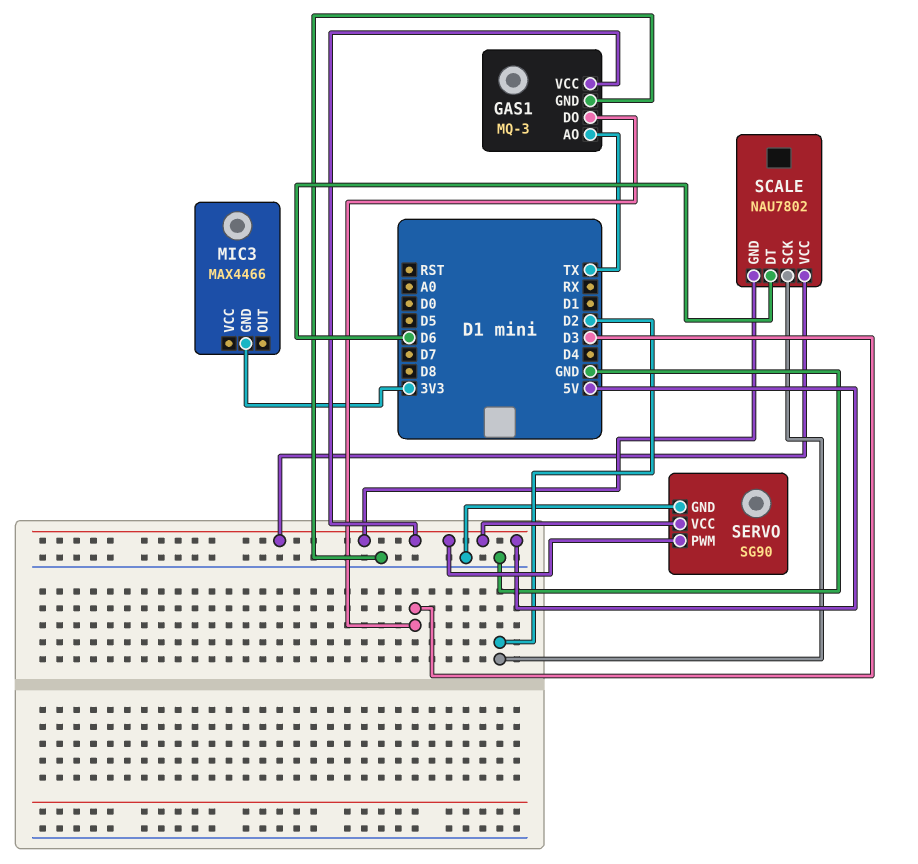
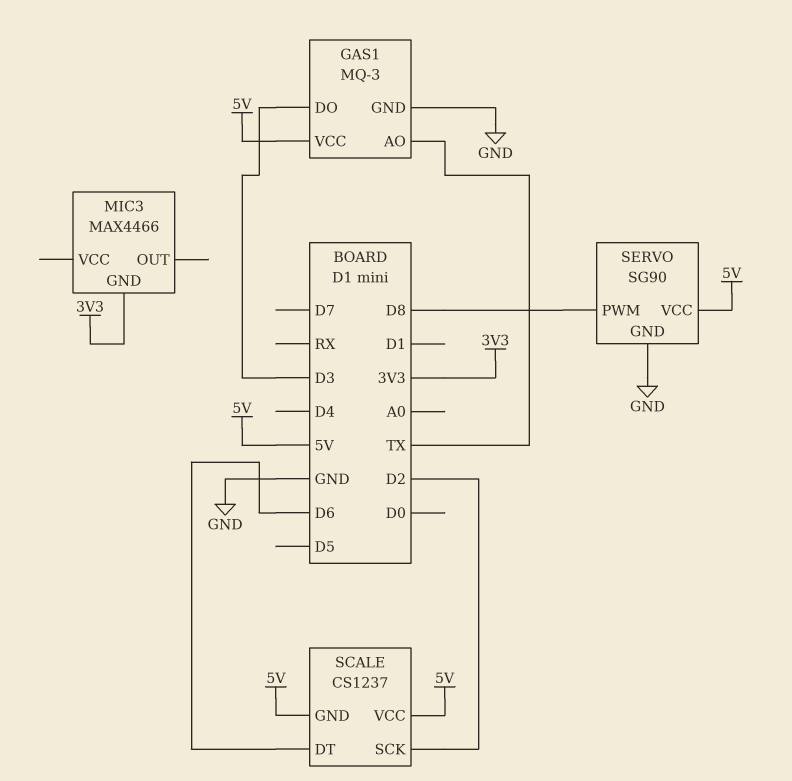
SCALE: NAU7802 -> CS1237
SERVO pin PWM: 5V -> D8

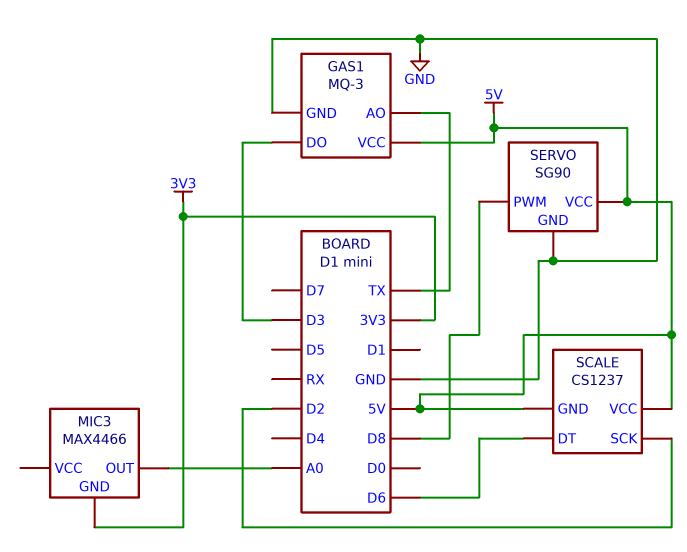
MIC3 pin OUT: none -> A0

